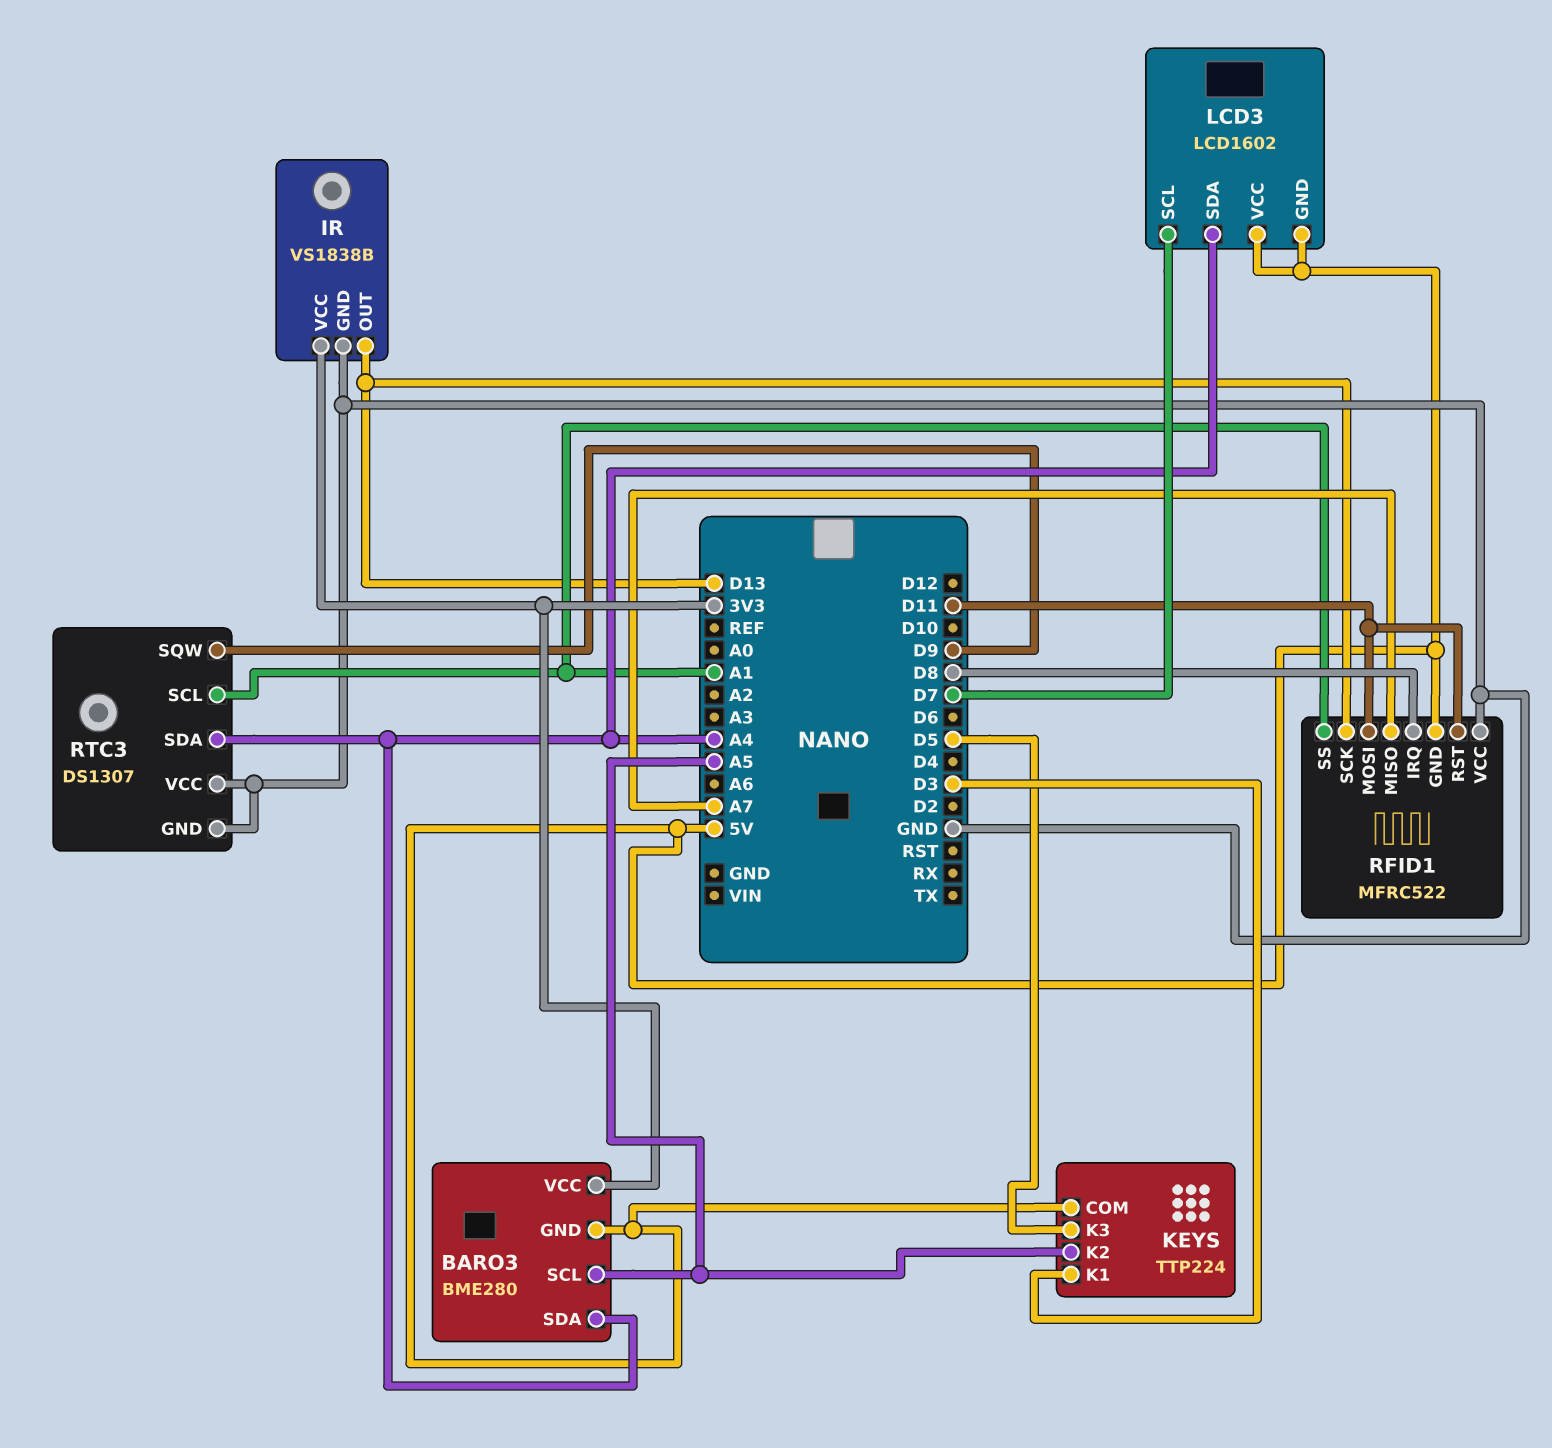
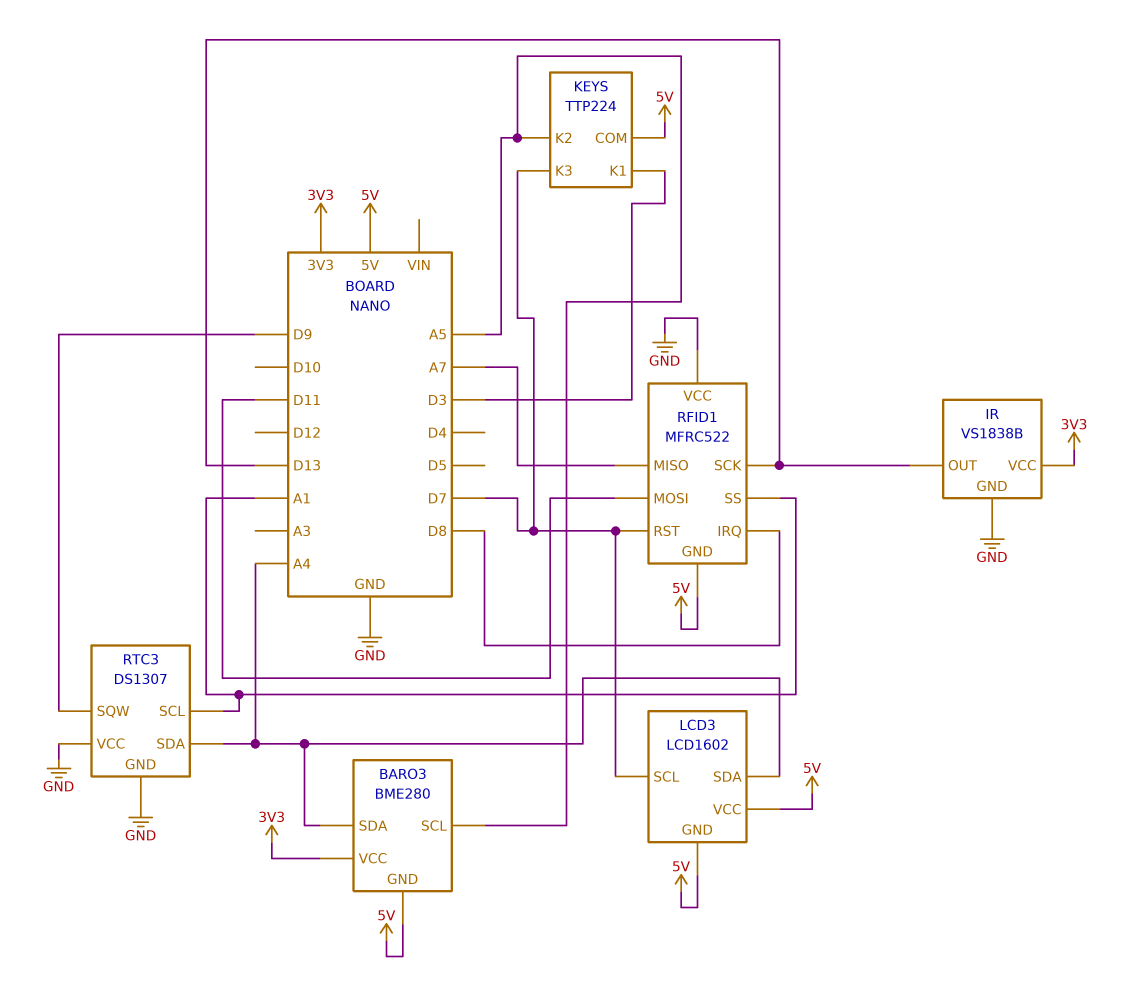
KEYS pin K3: D5 -> D7
RFID1 pin RST: D11 -> D7

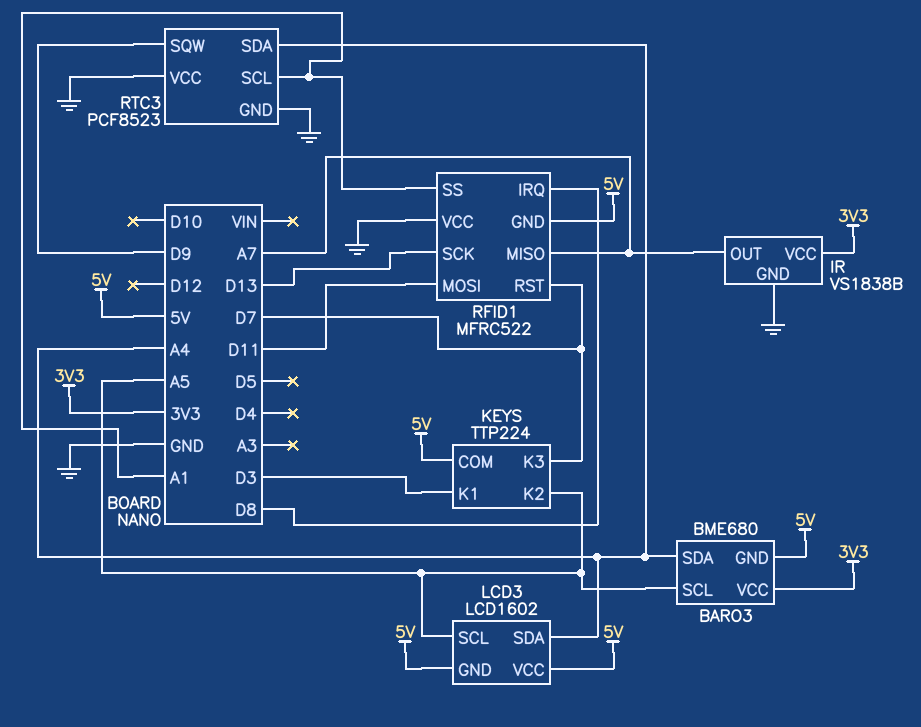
BARO3: BME280 -> BME680
IR pin OUT: D13 -> A7
LCD3 pin SCL: D7 -> A5
RTC3: DS1307 -> PCF8523

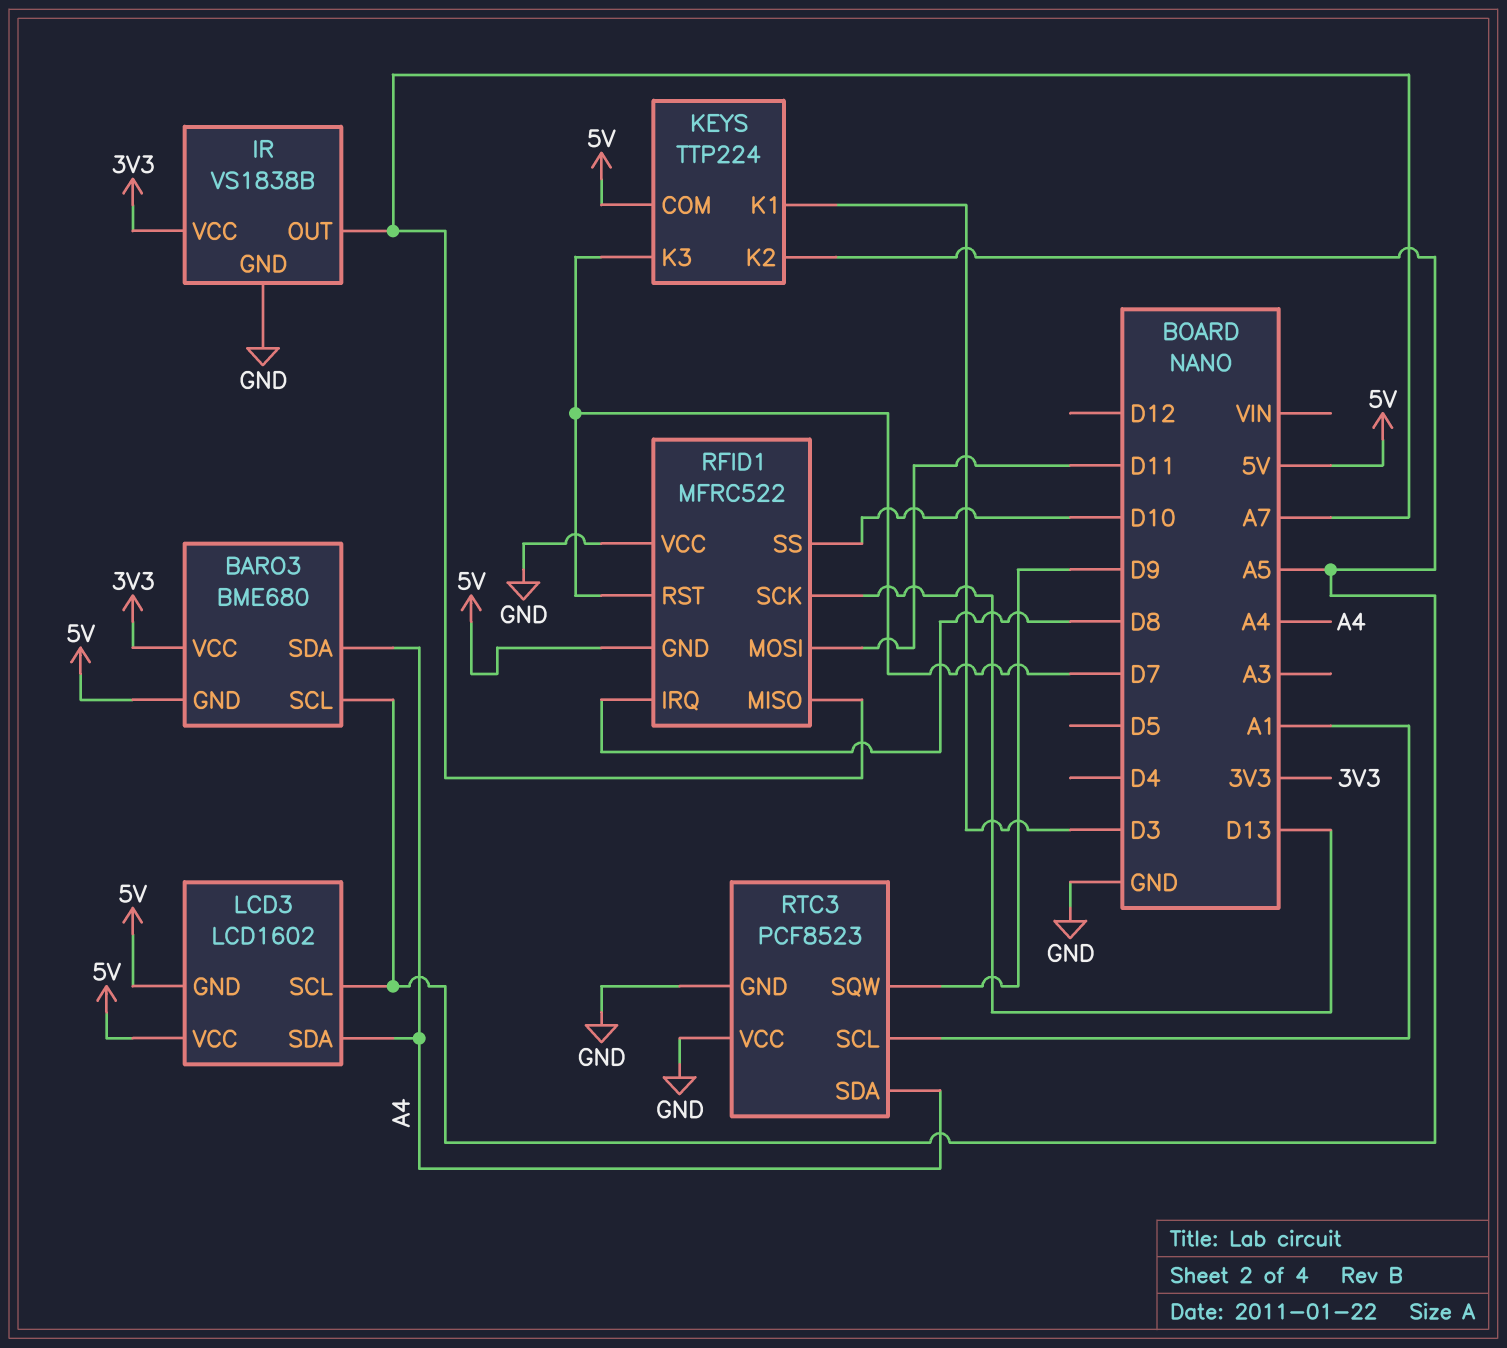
RFID1 pin SS: A1 -> D10

